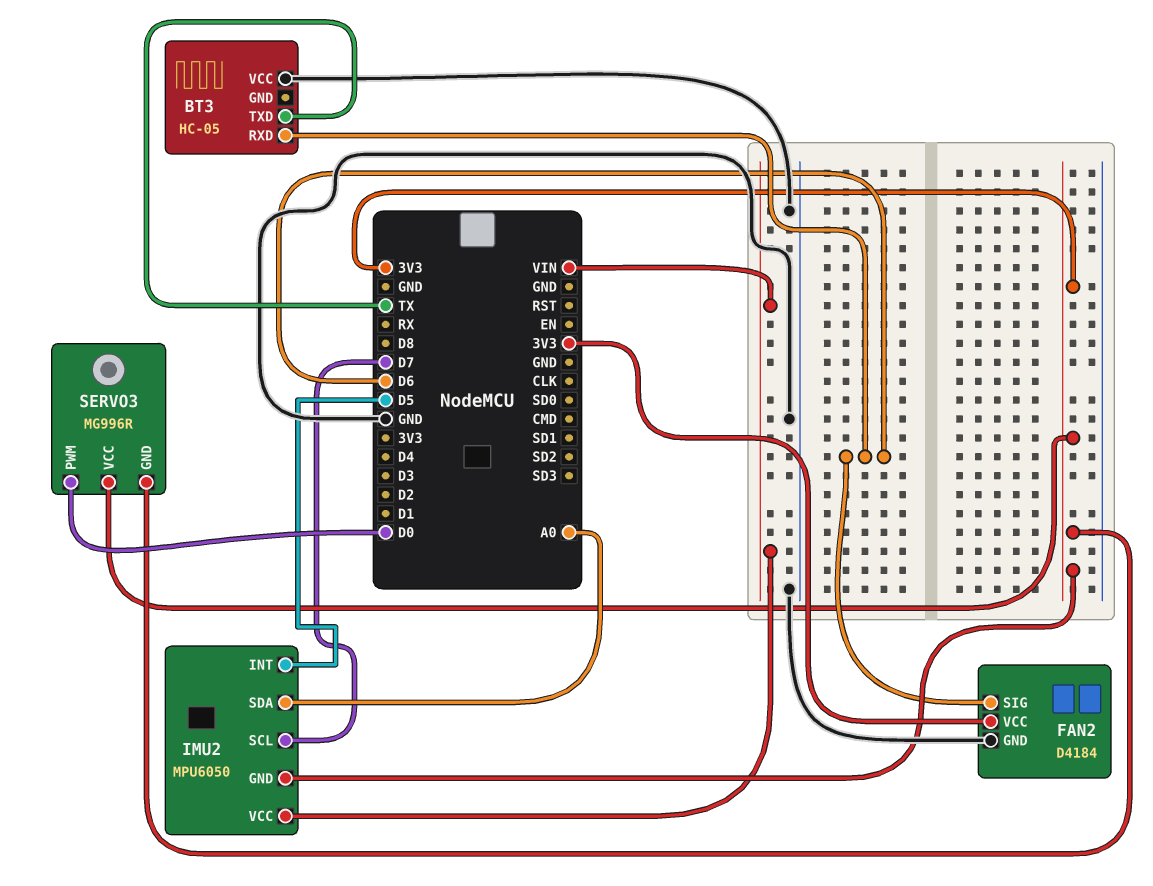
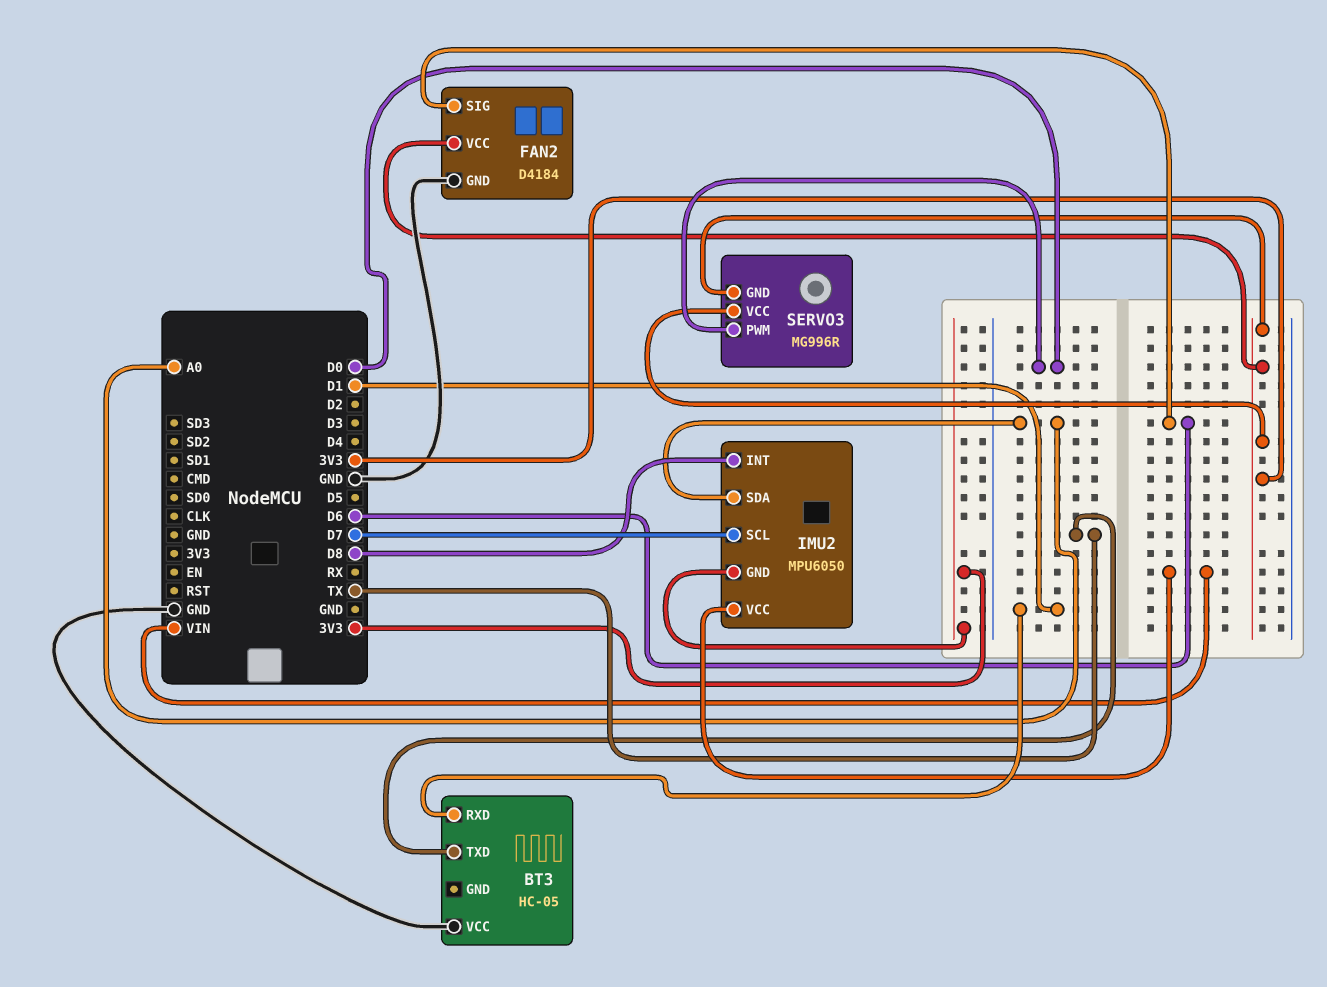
BT3 pin RXD: D6 -> D1
IMU2 pin INT: D5 -> D8

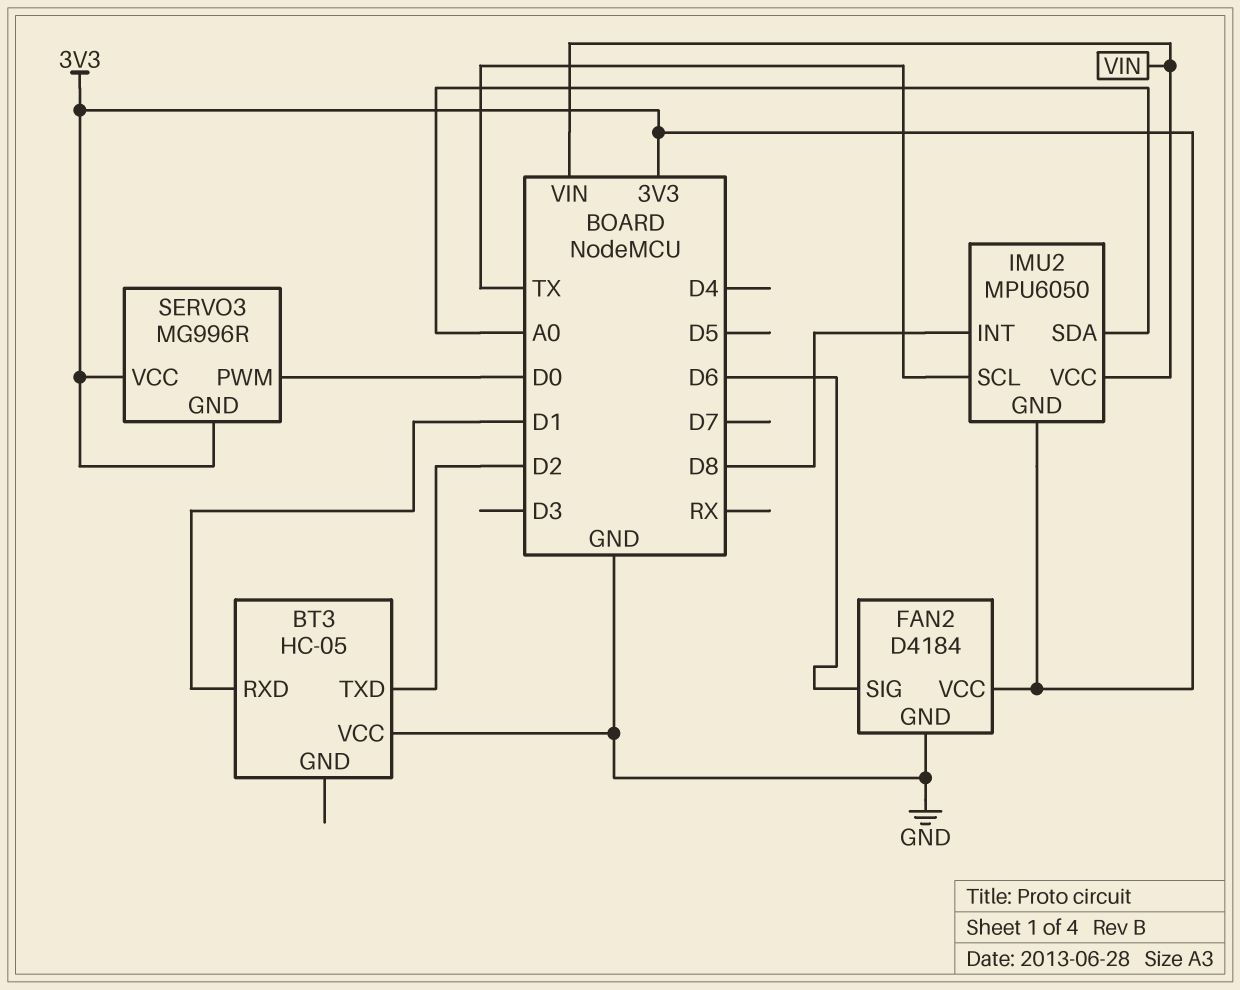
BT3 pin TXD: TX -> D2
IMU2 pin SCL: D7 -> TX

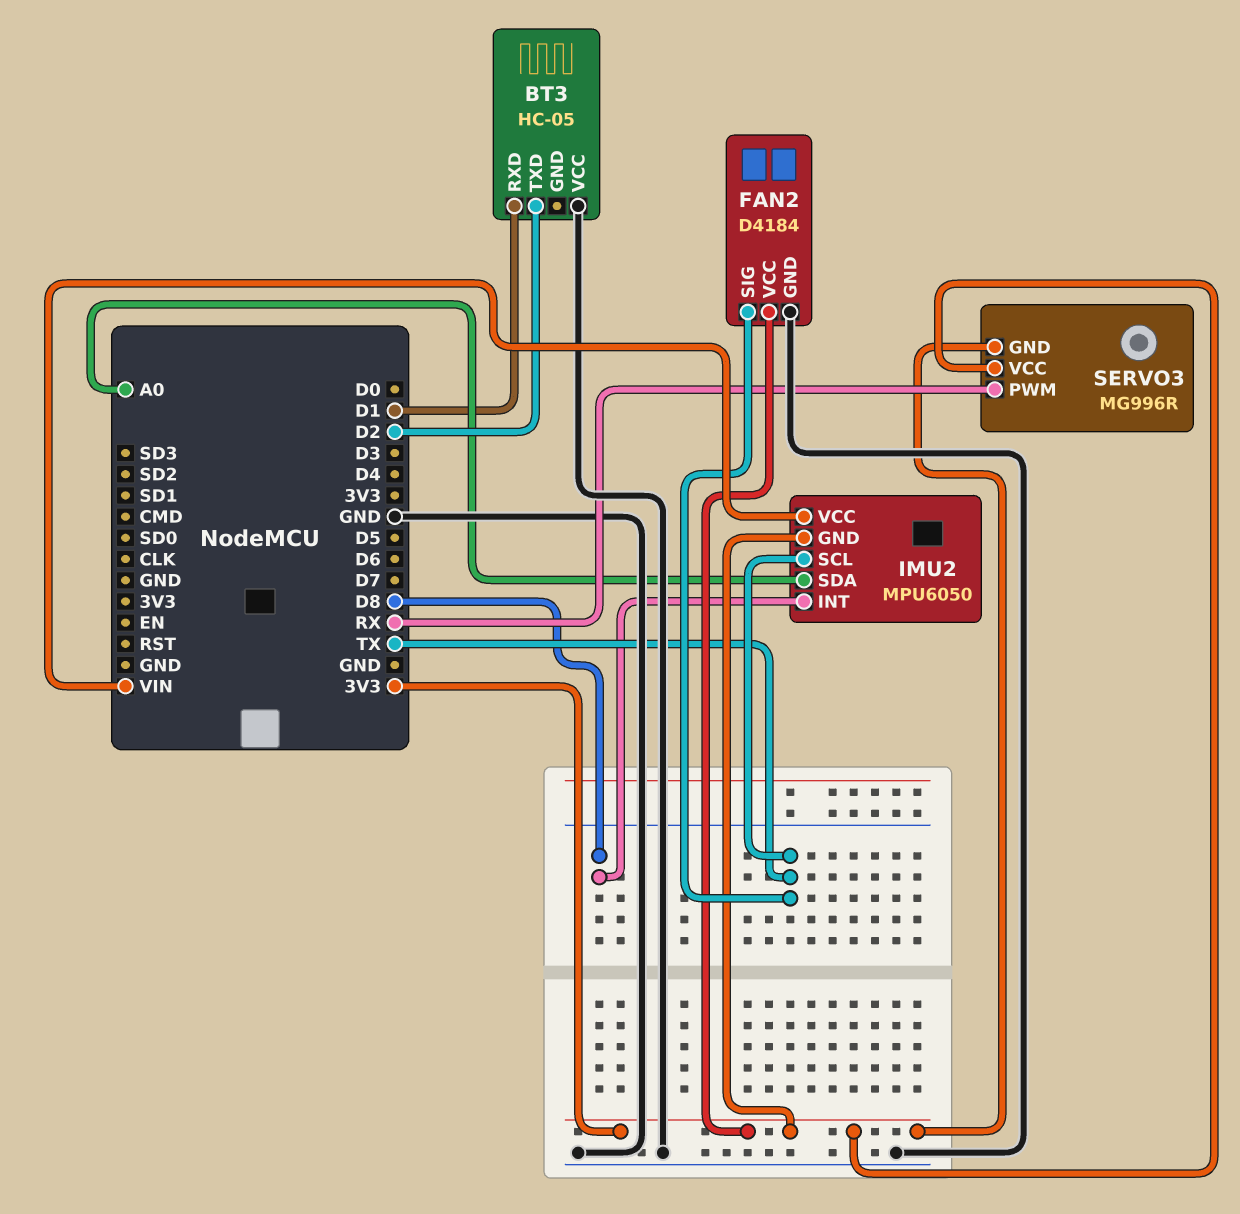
FAN2 pin SIG: D6 -> TX
SERVO3 pin PWM: D0 -> RX

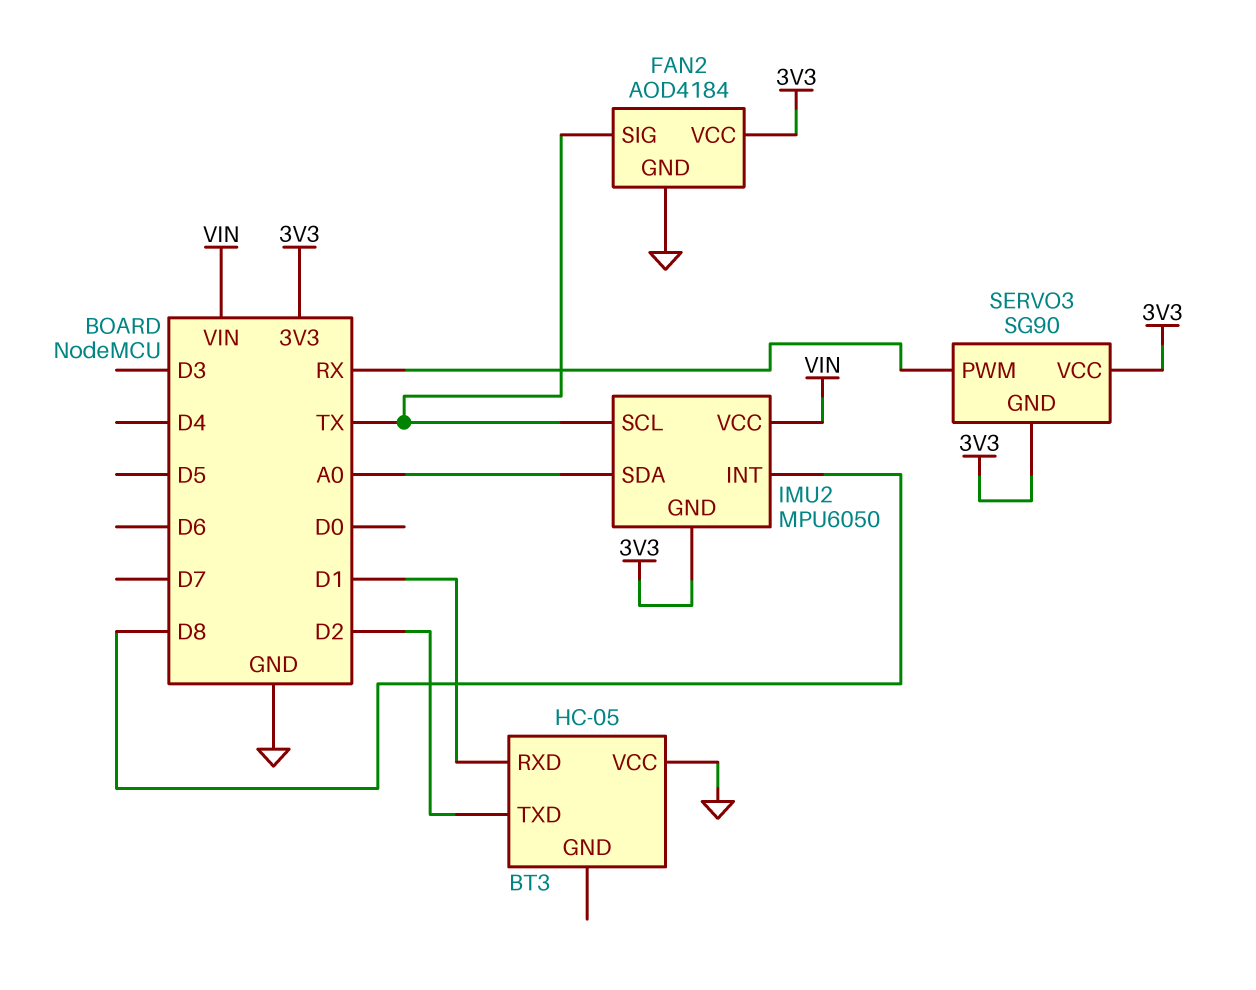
FAN2: D4184 -> AOD4184
SERVO3: MG996R -> SG90

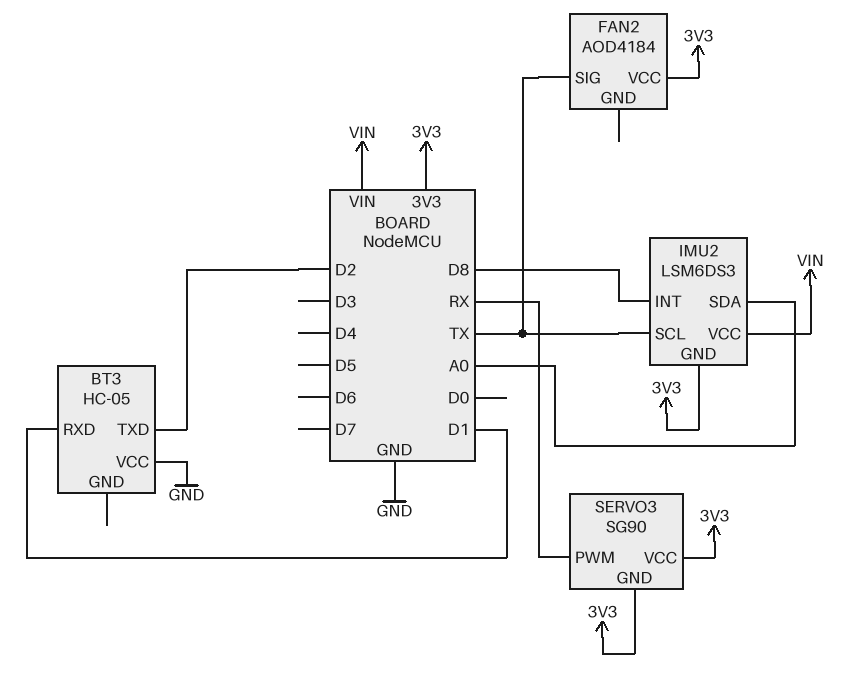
FAN2 pin GND: GND -> none
IMU2: MPU6050 -> LSM6DS3

